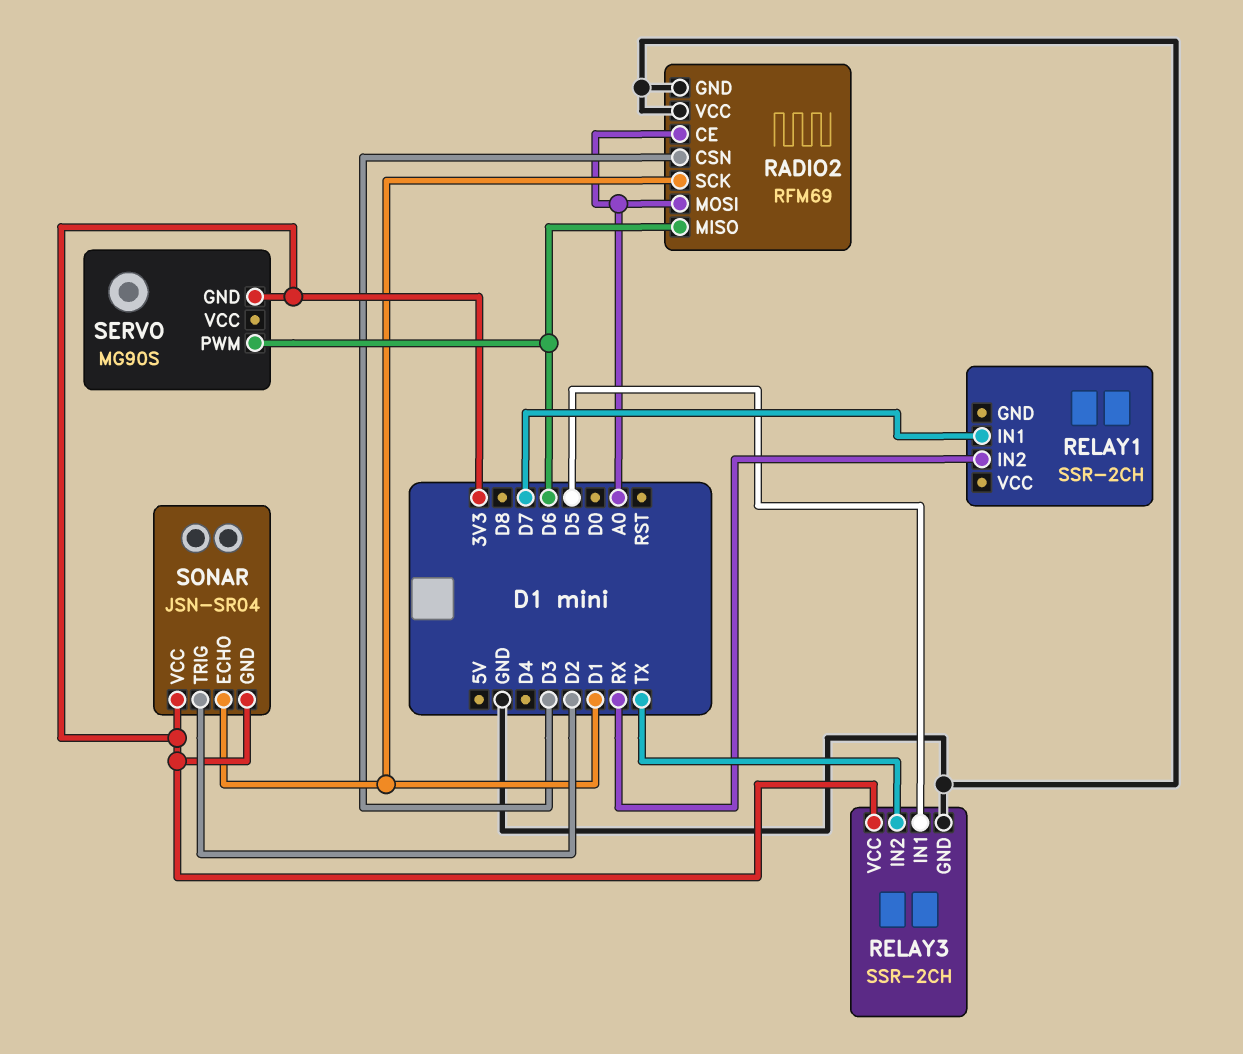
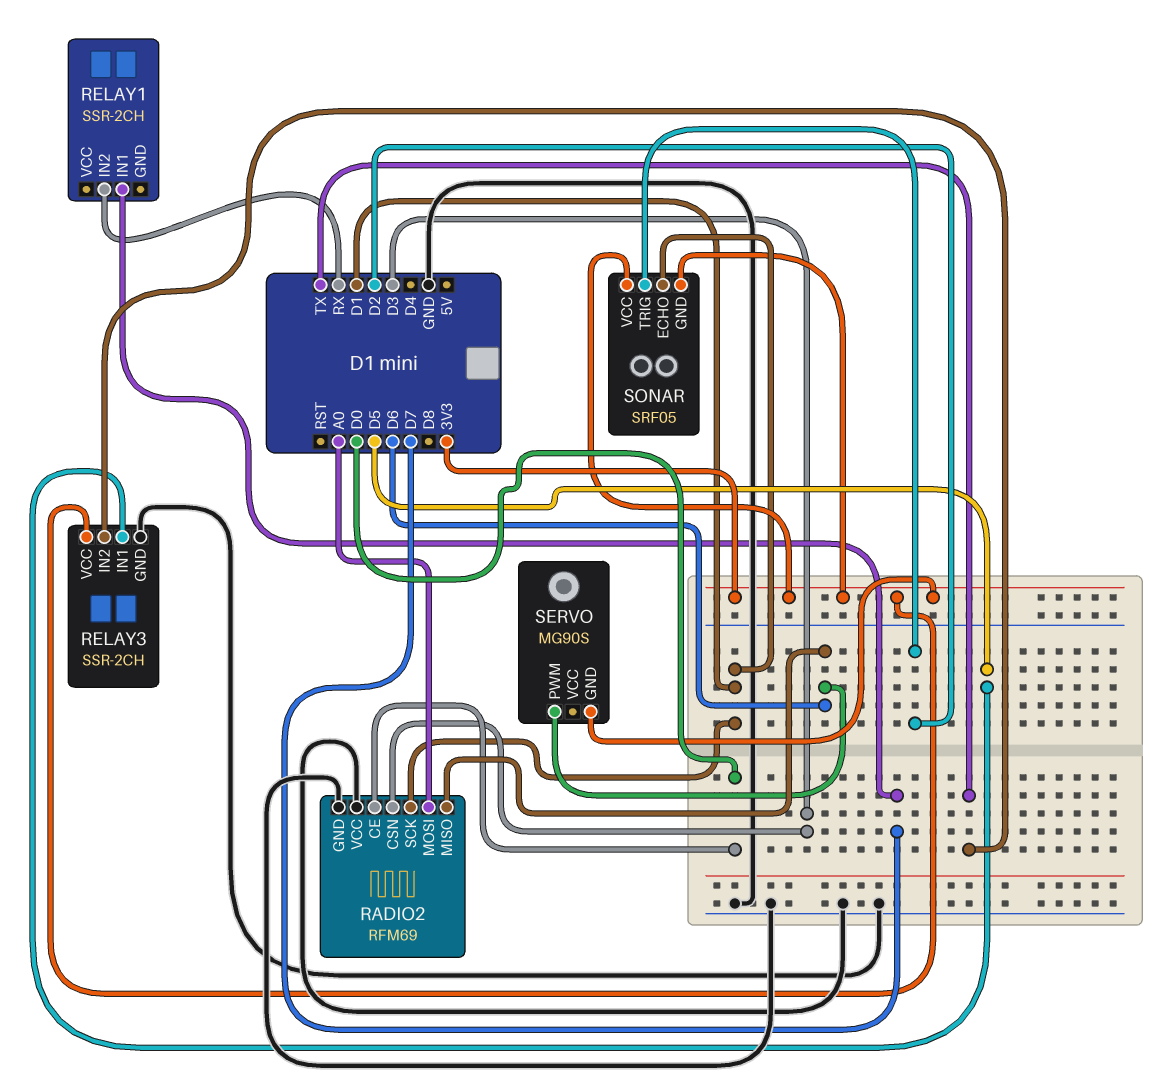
RADIO2 pin CE: A0 -> D0
SONAR: JSN-SR04 -> SRF05

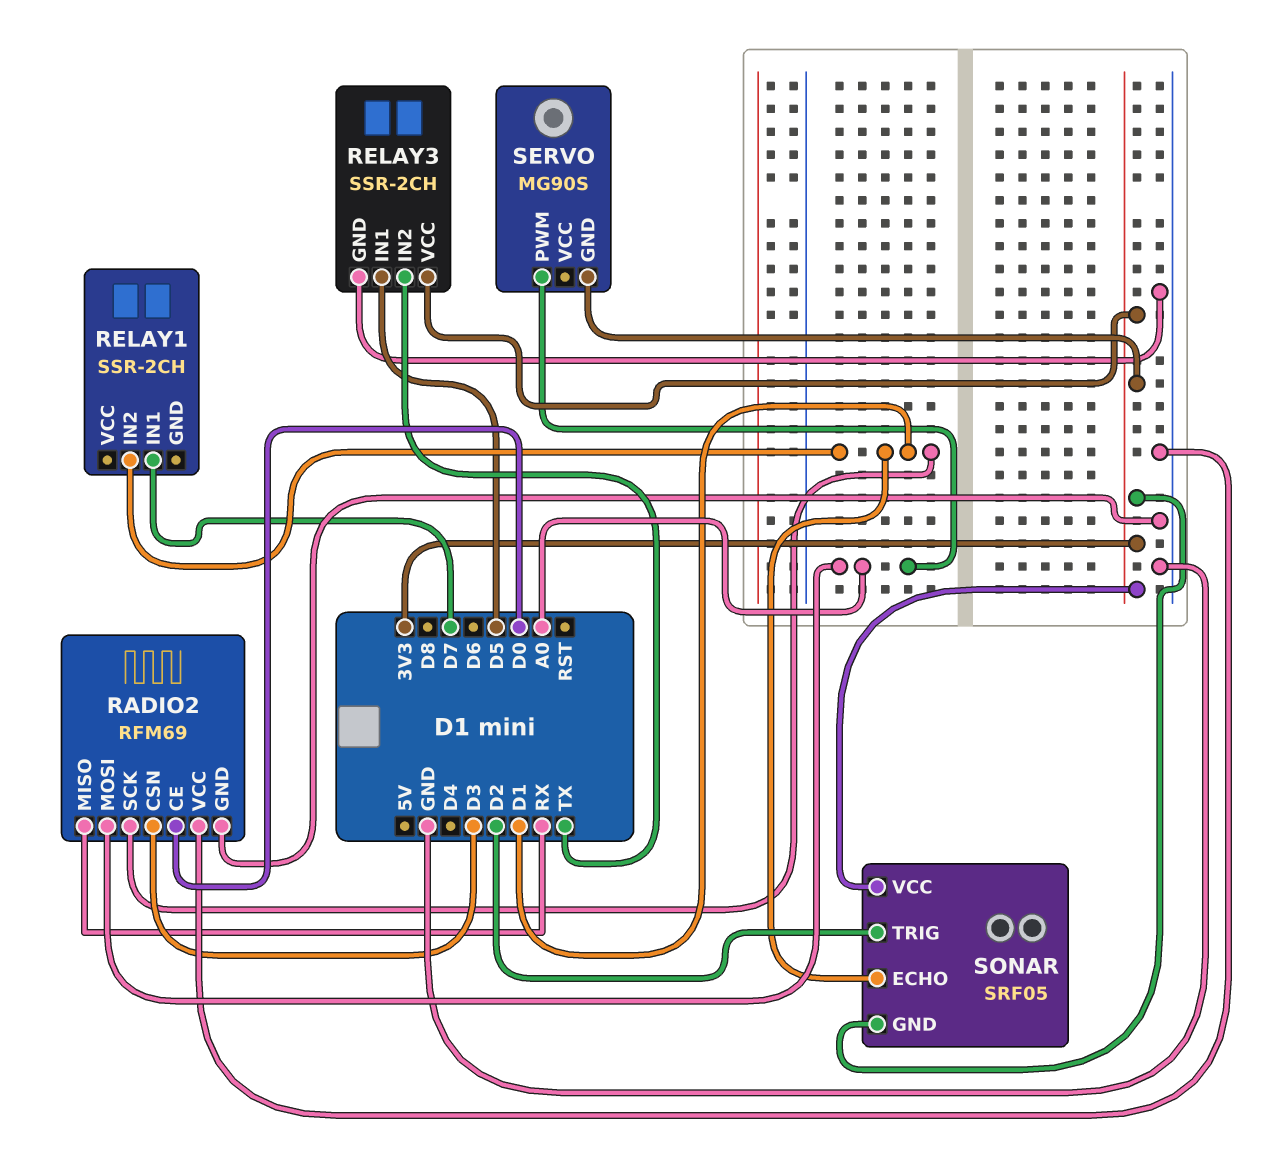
RADIO2 pin MISO: D6 -> RX
RELAY1 pin IN2: RX -> D1
SERVO pin PWM: D6 -> A0

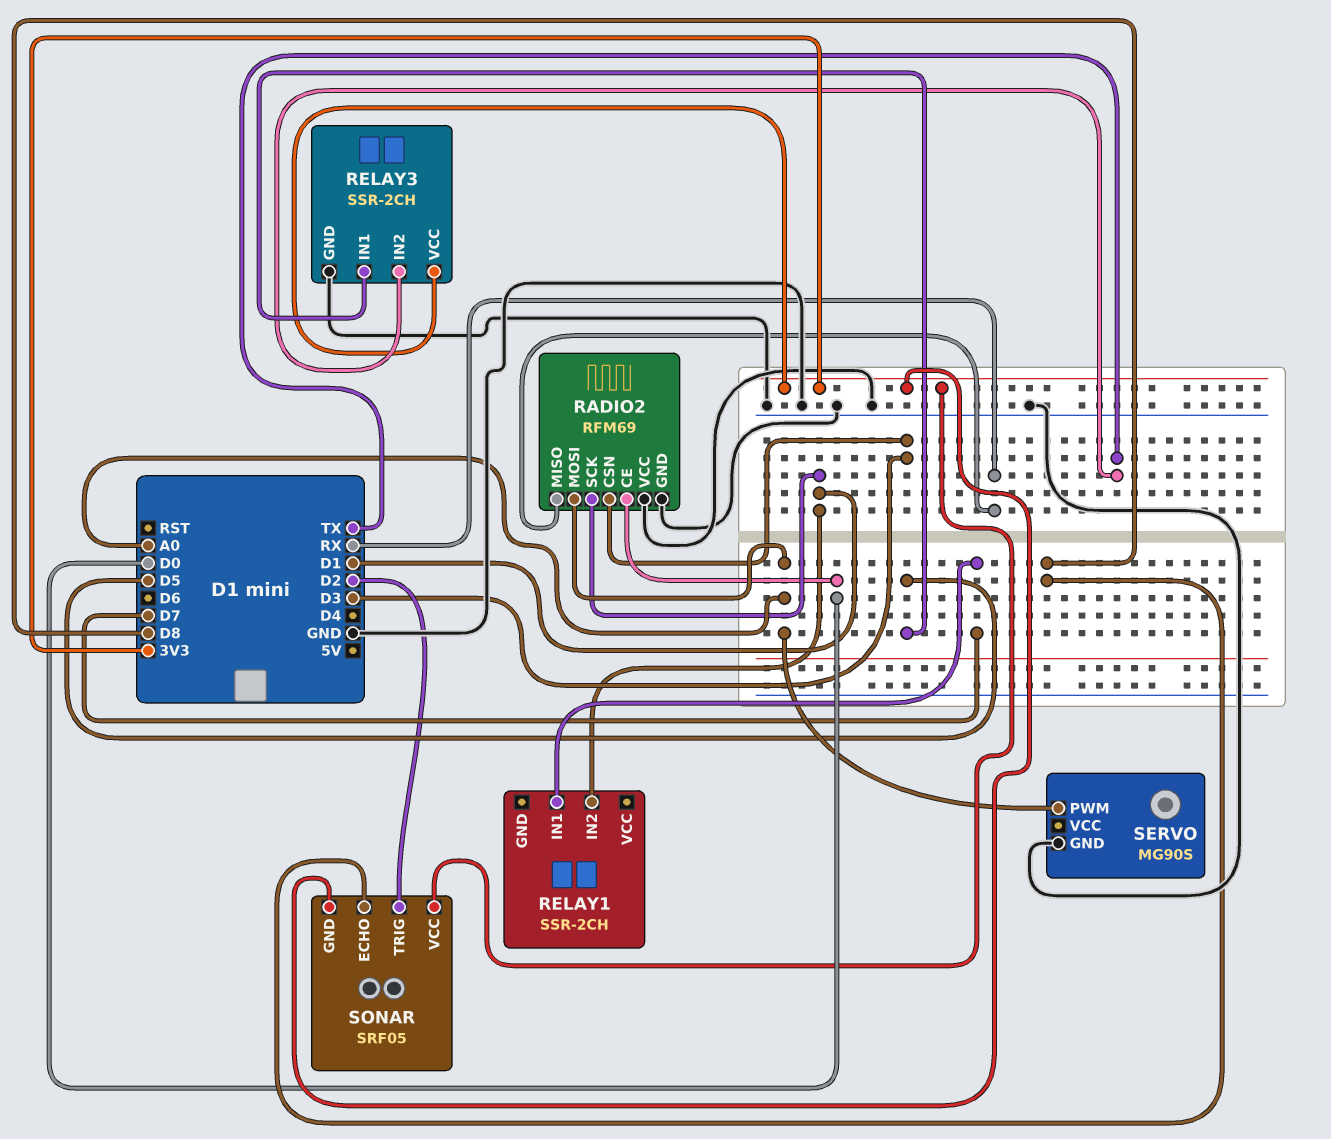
SERVO pin GND: 3V3 -> GND
SONAR pin ECHO: D1 -> D8

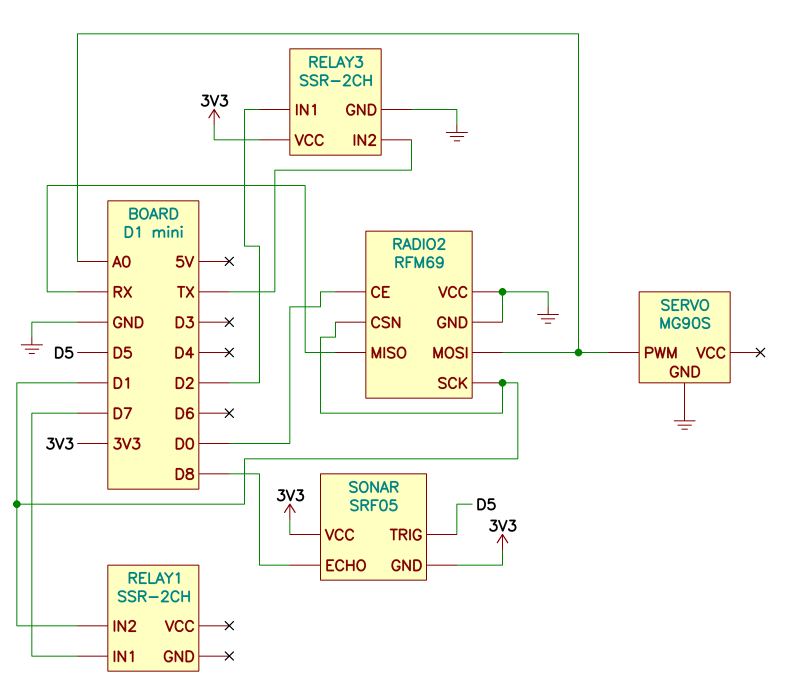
RADIO2 pin CSN: D3 -> D1
RELAY3 pin IN1: D5 -> D2
SONAR pin TRIG: D2 -> D5

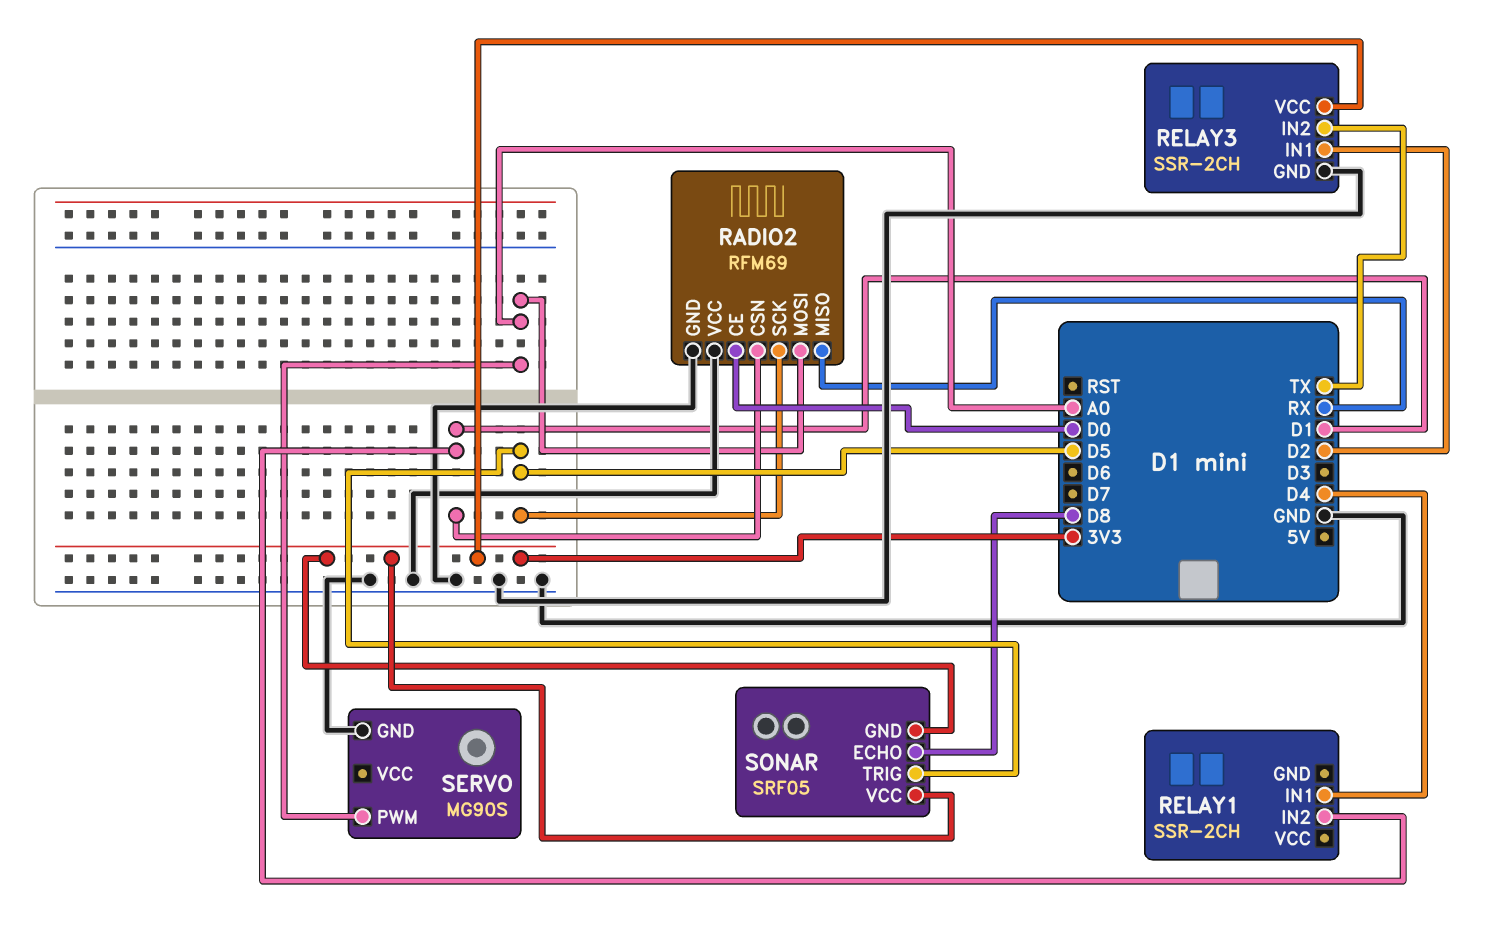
RADIO2 pin SCK: D1 -> D5
RELAY1 pin IN1: D7 -> D4

